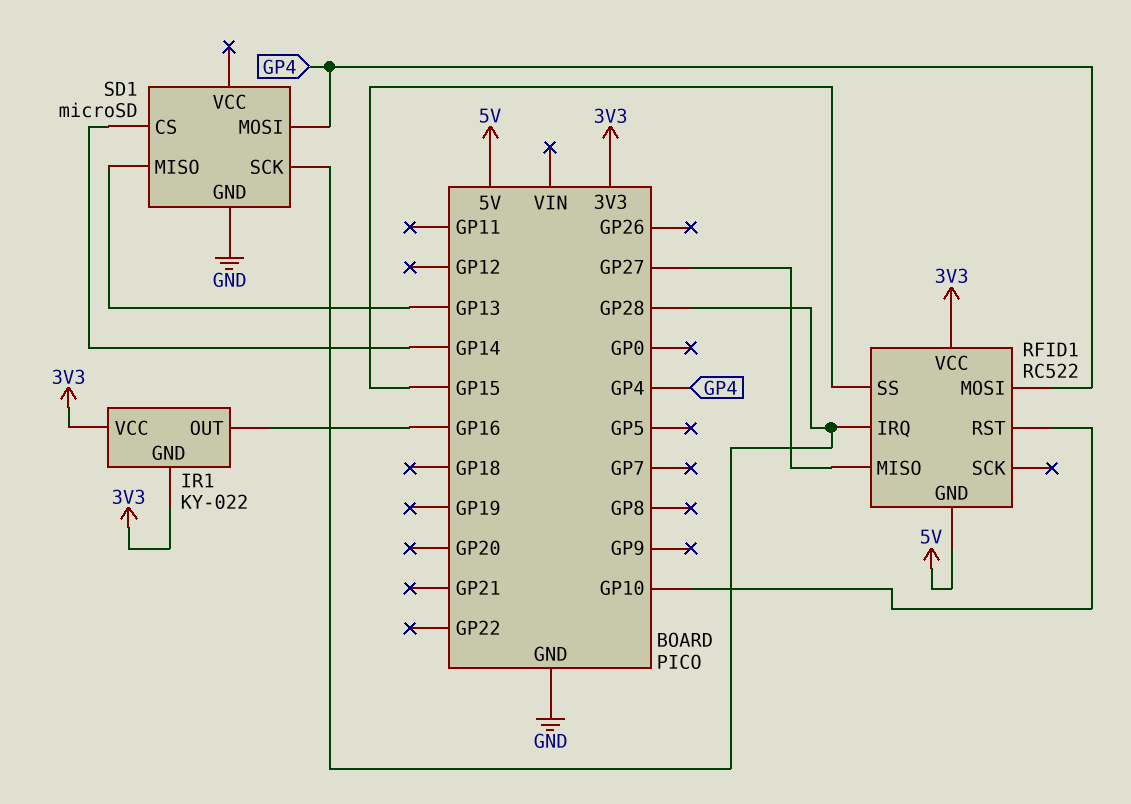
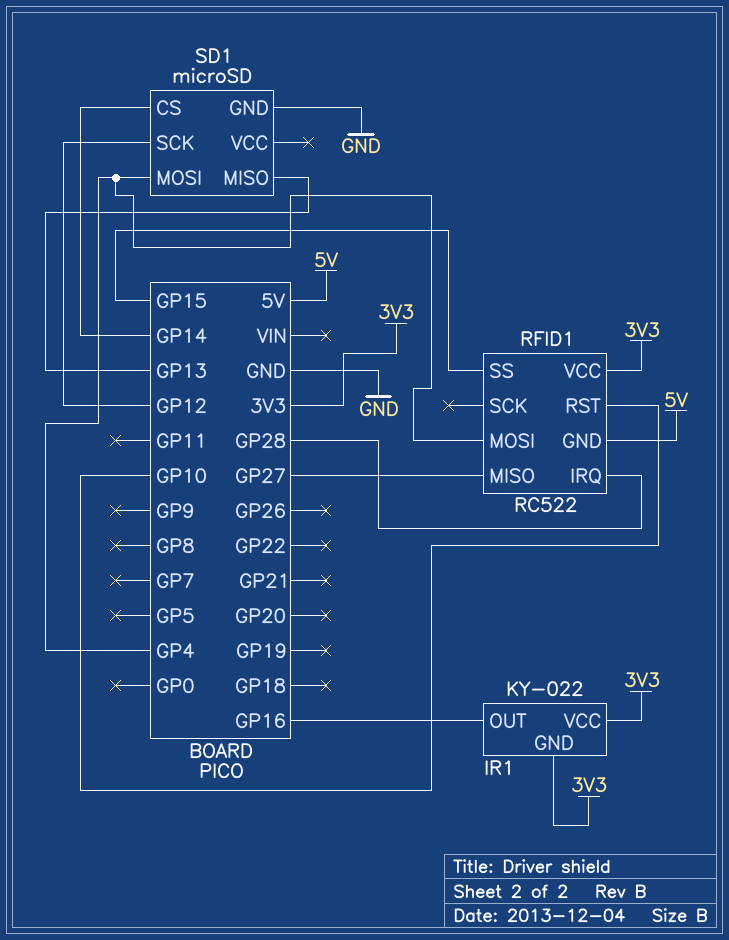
SD1 pin SCK: GP28 -> GP12

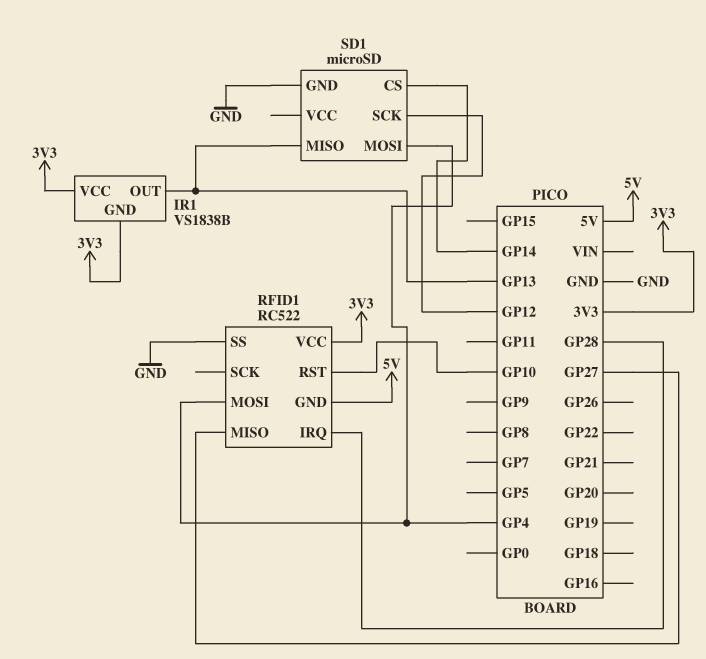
IR1: KY-022 -> VS1838B
IR1 pin OUT: GP16 -> GP13
RFID1 pin SS: GP15 -> GND

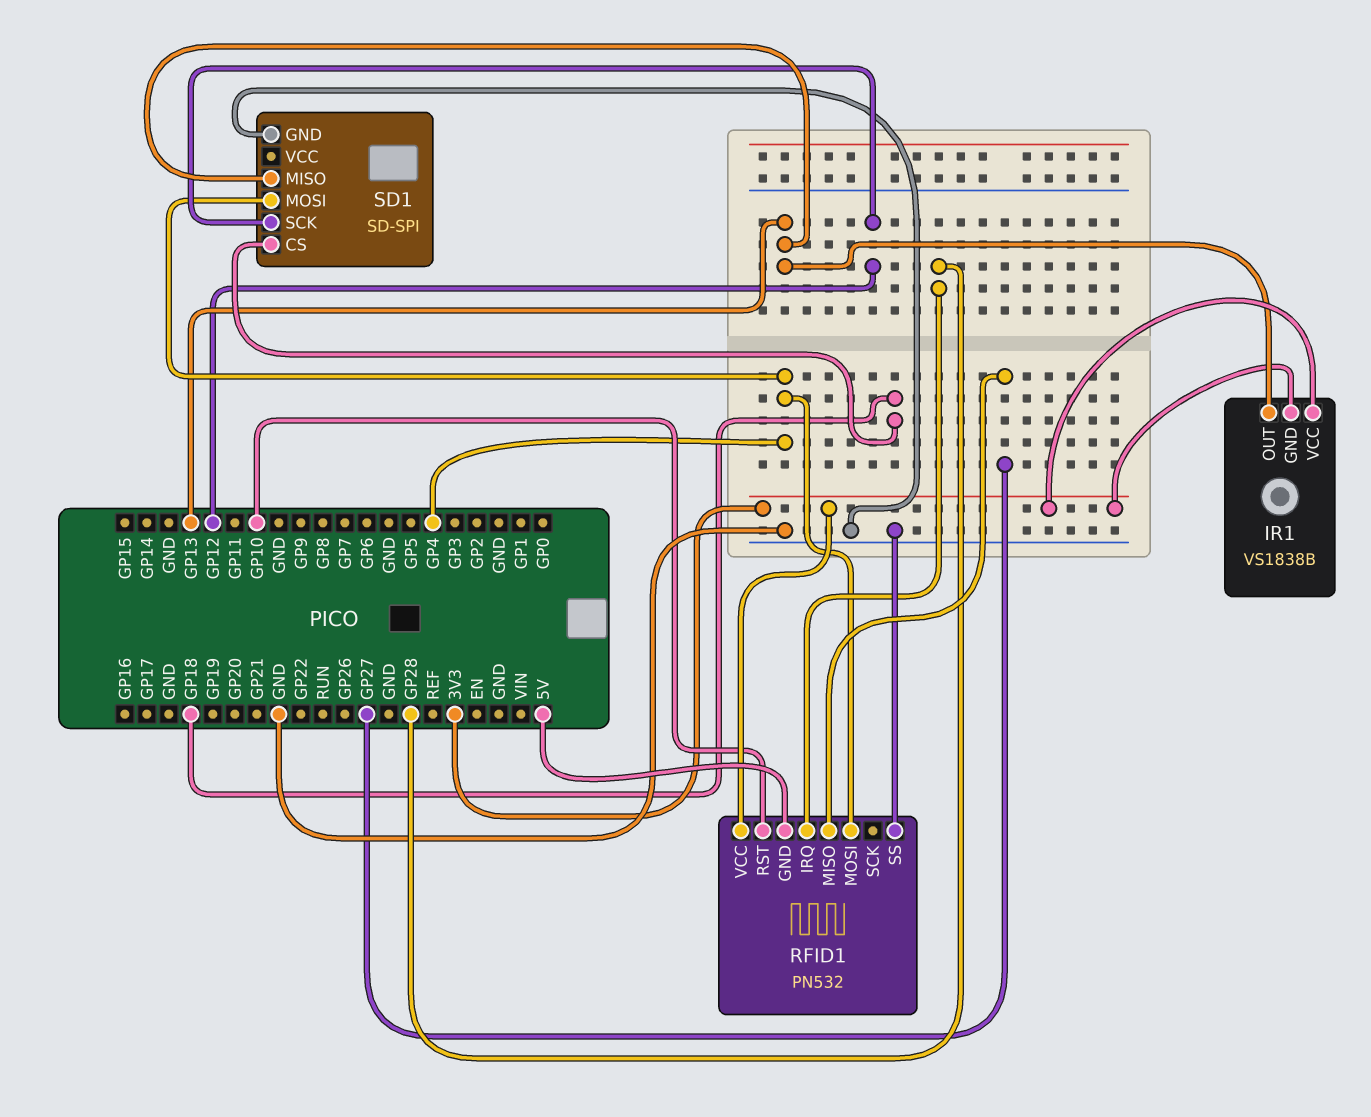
RFID1: RC522 -> PN532
SD1: microSD -> SD-SPI
SD1 pin CS: GP14 -> GP18

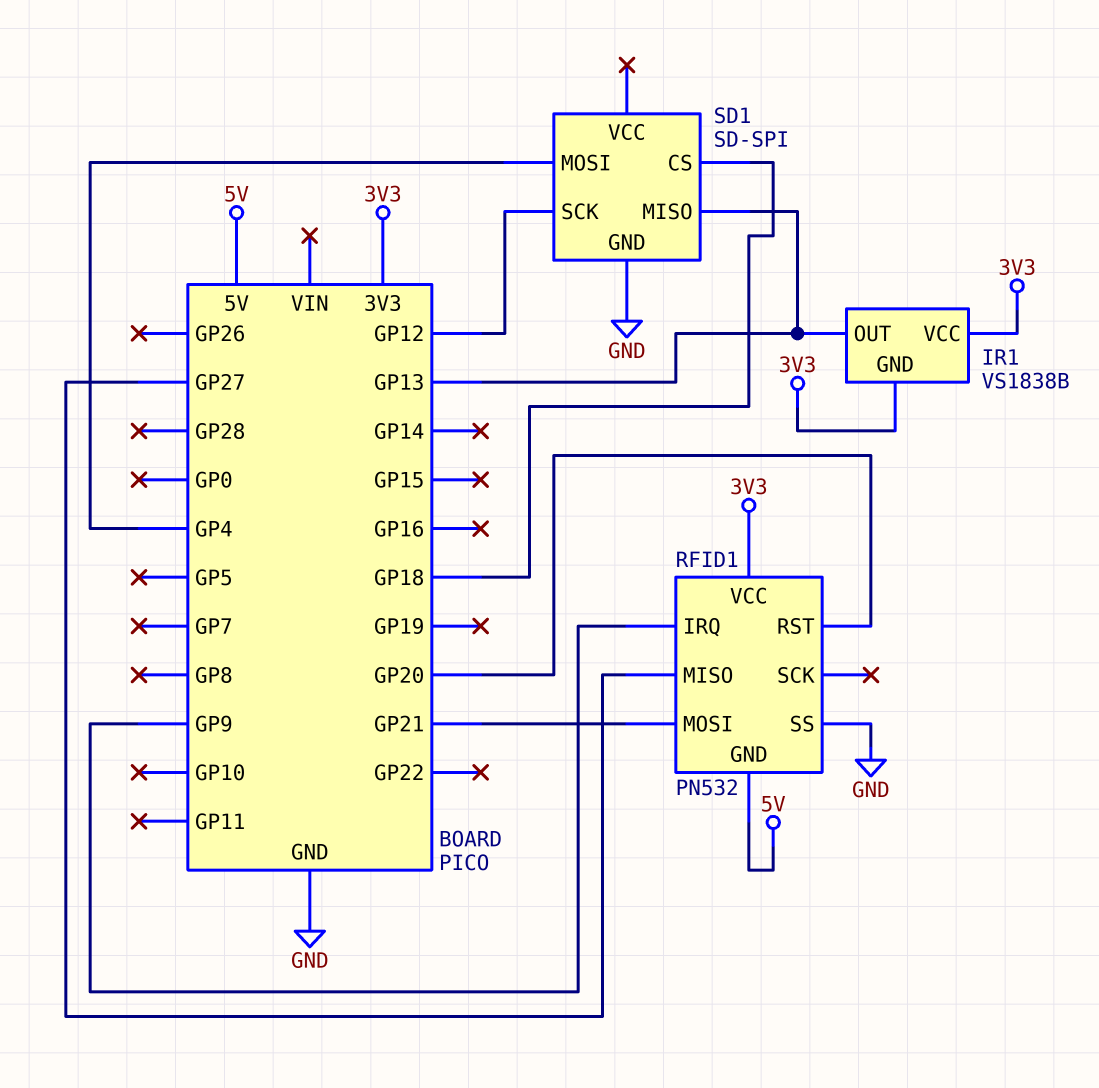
RFID1 pin IRQ: GP28 -> GP9
RFID1 pin MOSI: GP4 -> GP21
RFID1 pin RST: GP10 -> GP20

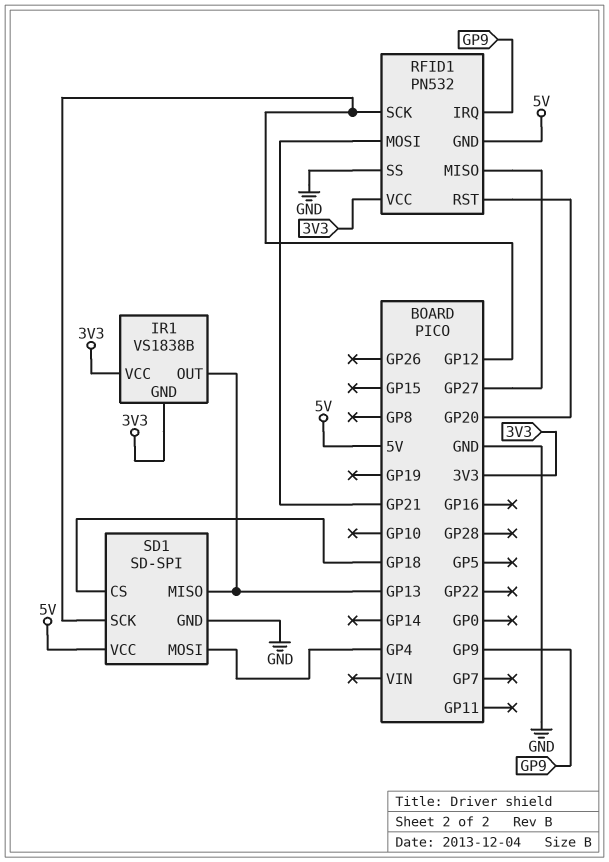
RFID1 pin SCK: none -> GP12
SD1 pin VCC: none -> 5V

